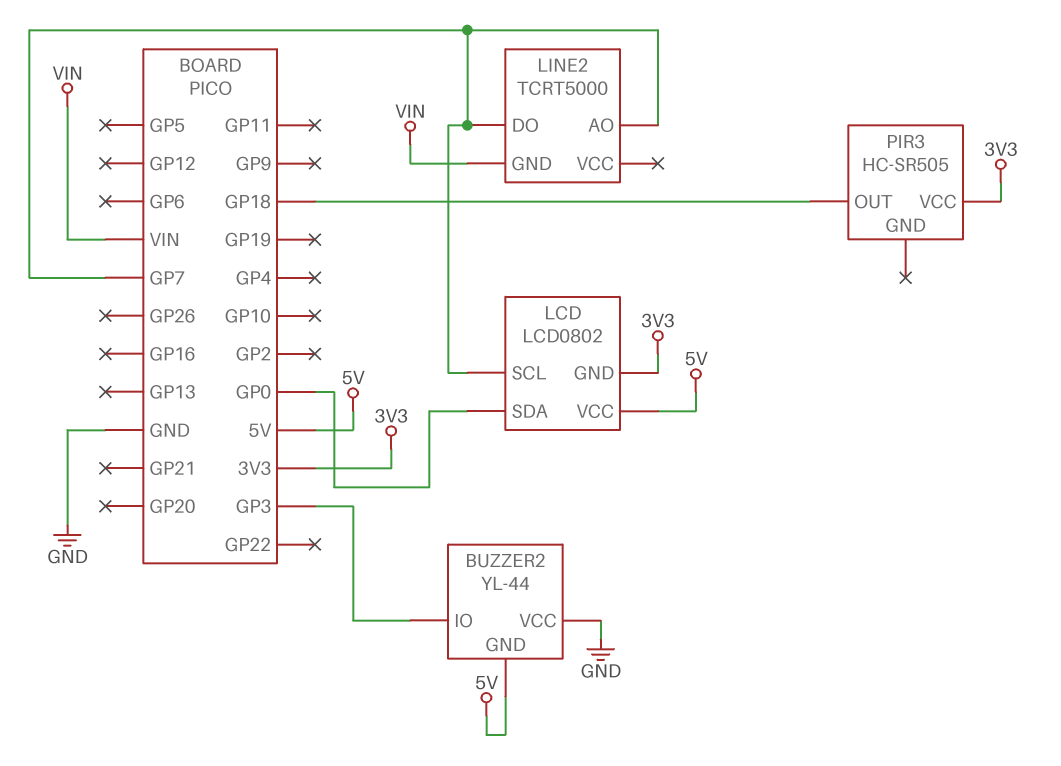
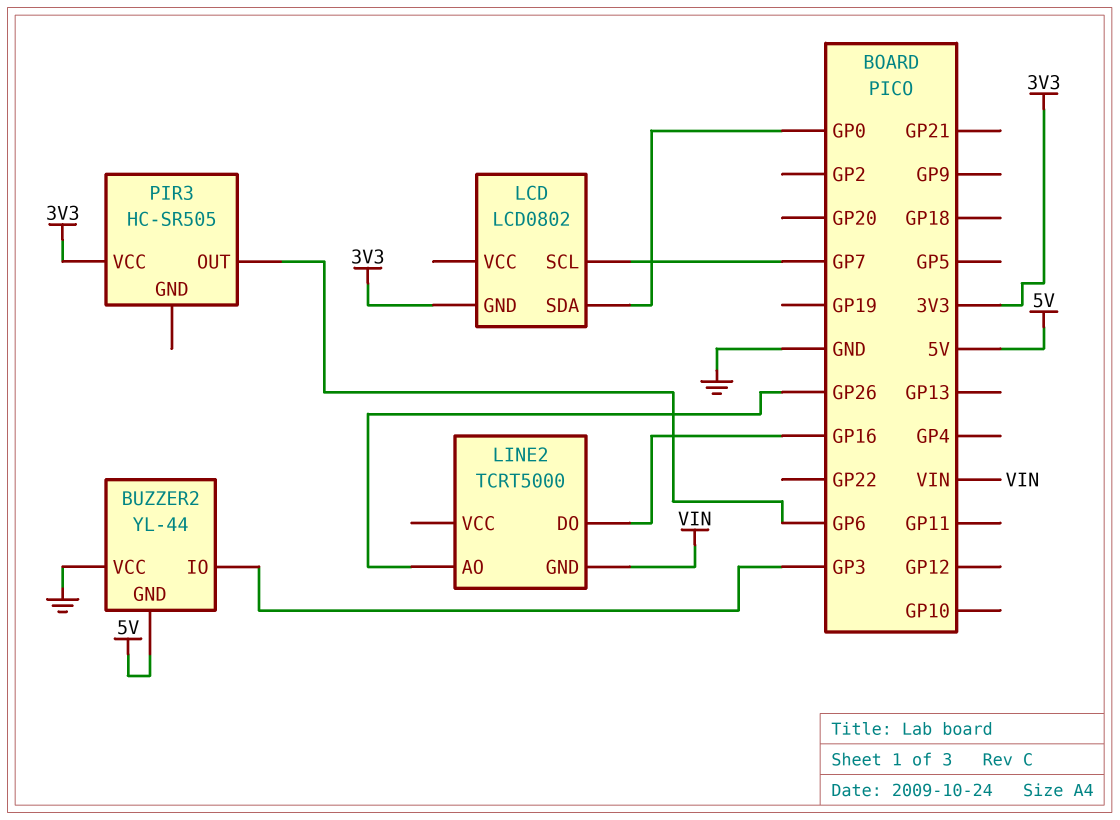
LCD pin VCC: 5V -> none
LINE2 pin AO: GP7 -> GP26
LINE2 pin DO: GP7 -> GP16
PIR3 pin OUT: GP18 -> GP6

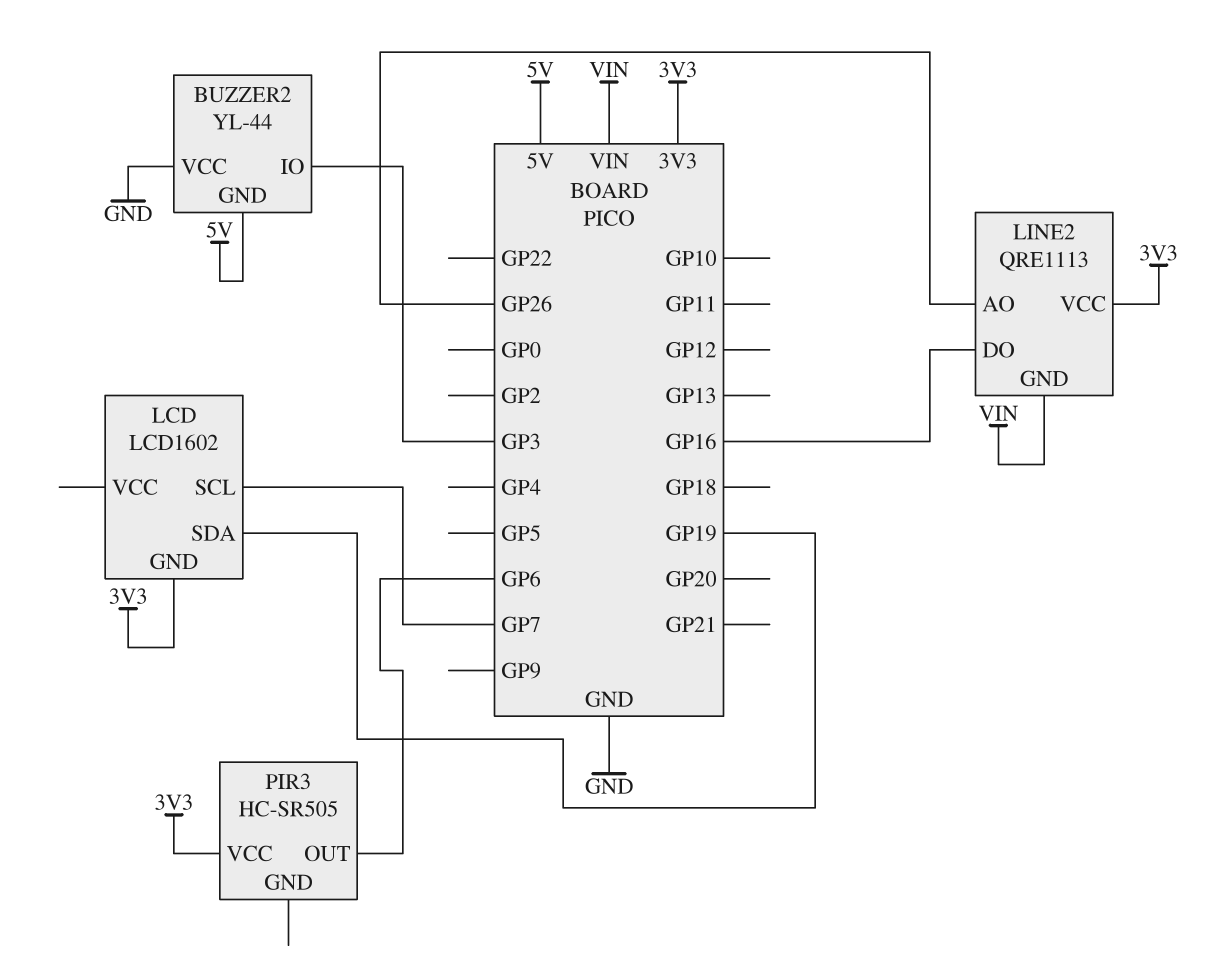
LCD: LCD0802 -> LCD1602
LCD pin SDA: GP0 -> GP19
LINE2: TCRT5000 -> QRE1113
LINE2 pin VCC: none -> 3V3

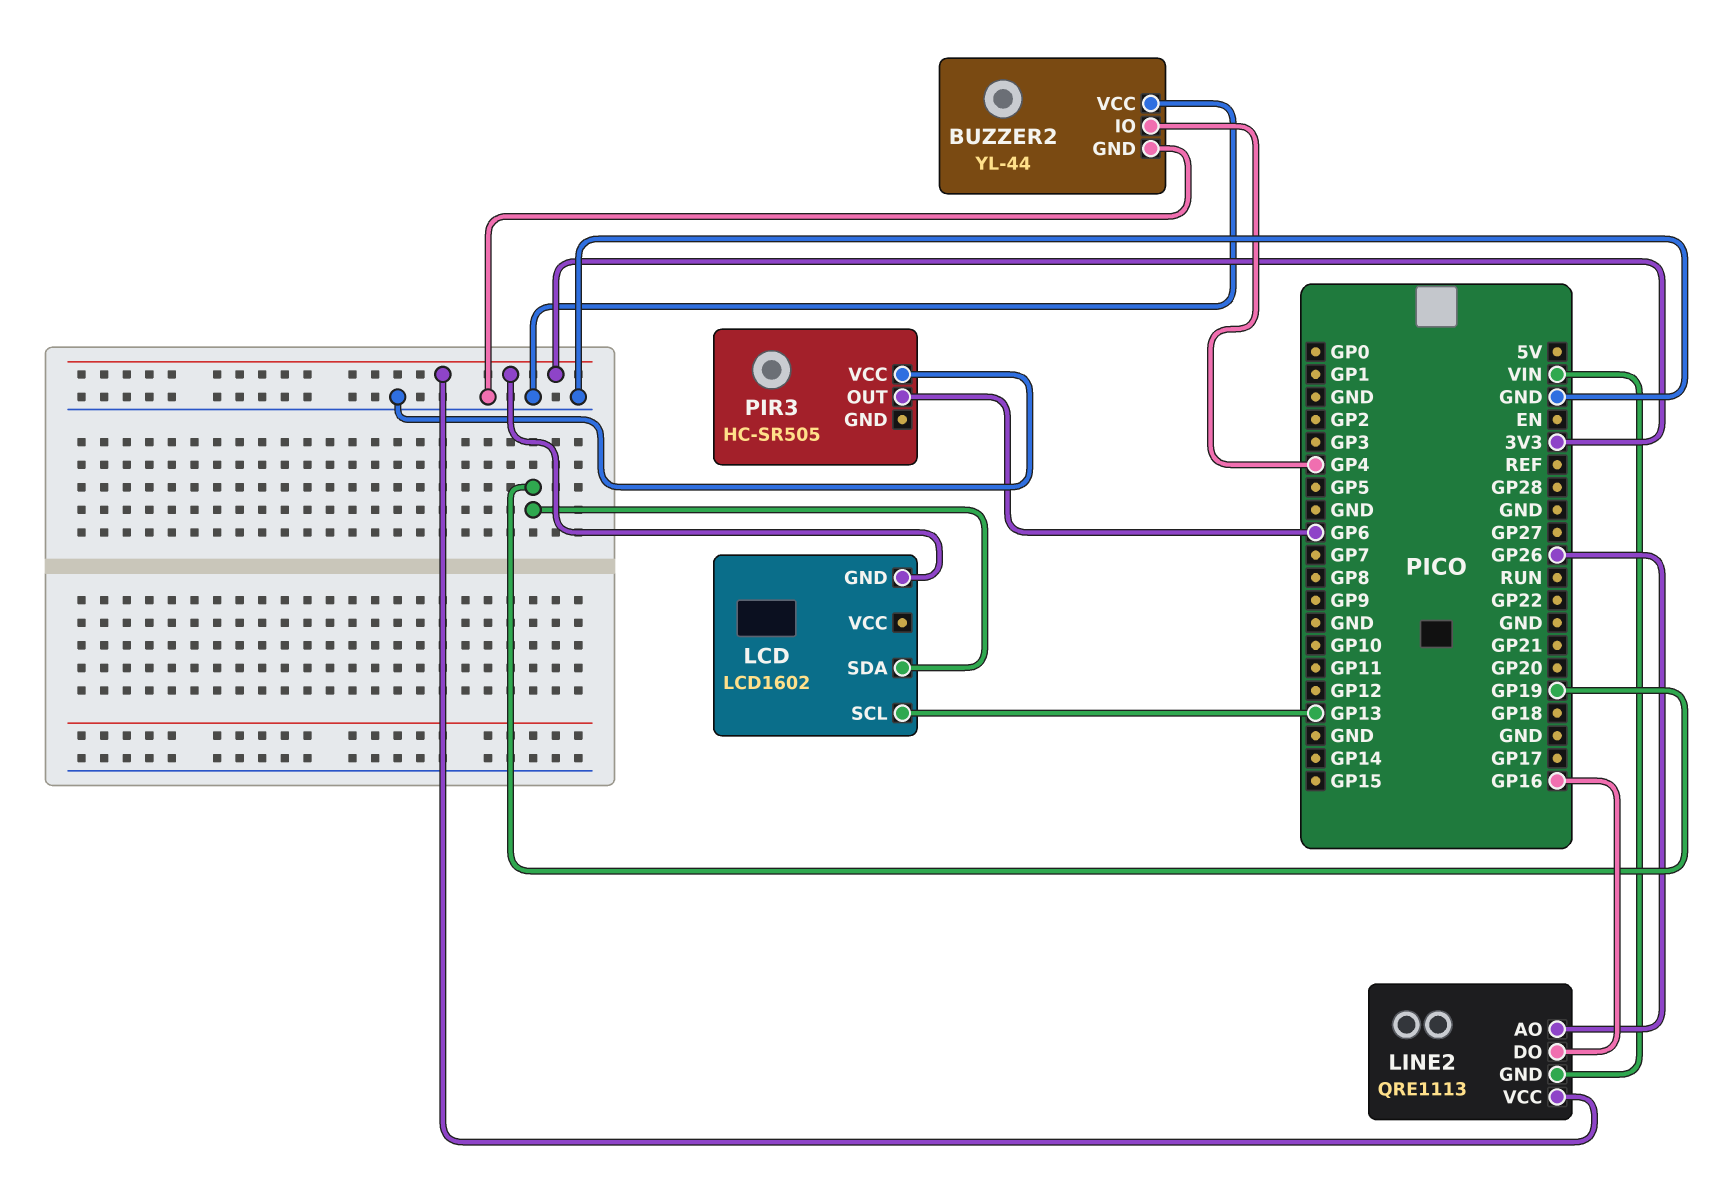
BUZZER2 pin GND: 5V -> GND
BUZZER2 pin IO: GP3 -> GP4
LCD pin SCL: GP7 -> GP13
PIR3 pin VCC: 3V3 -> GND

